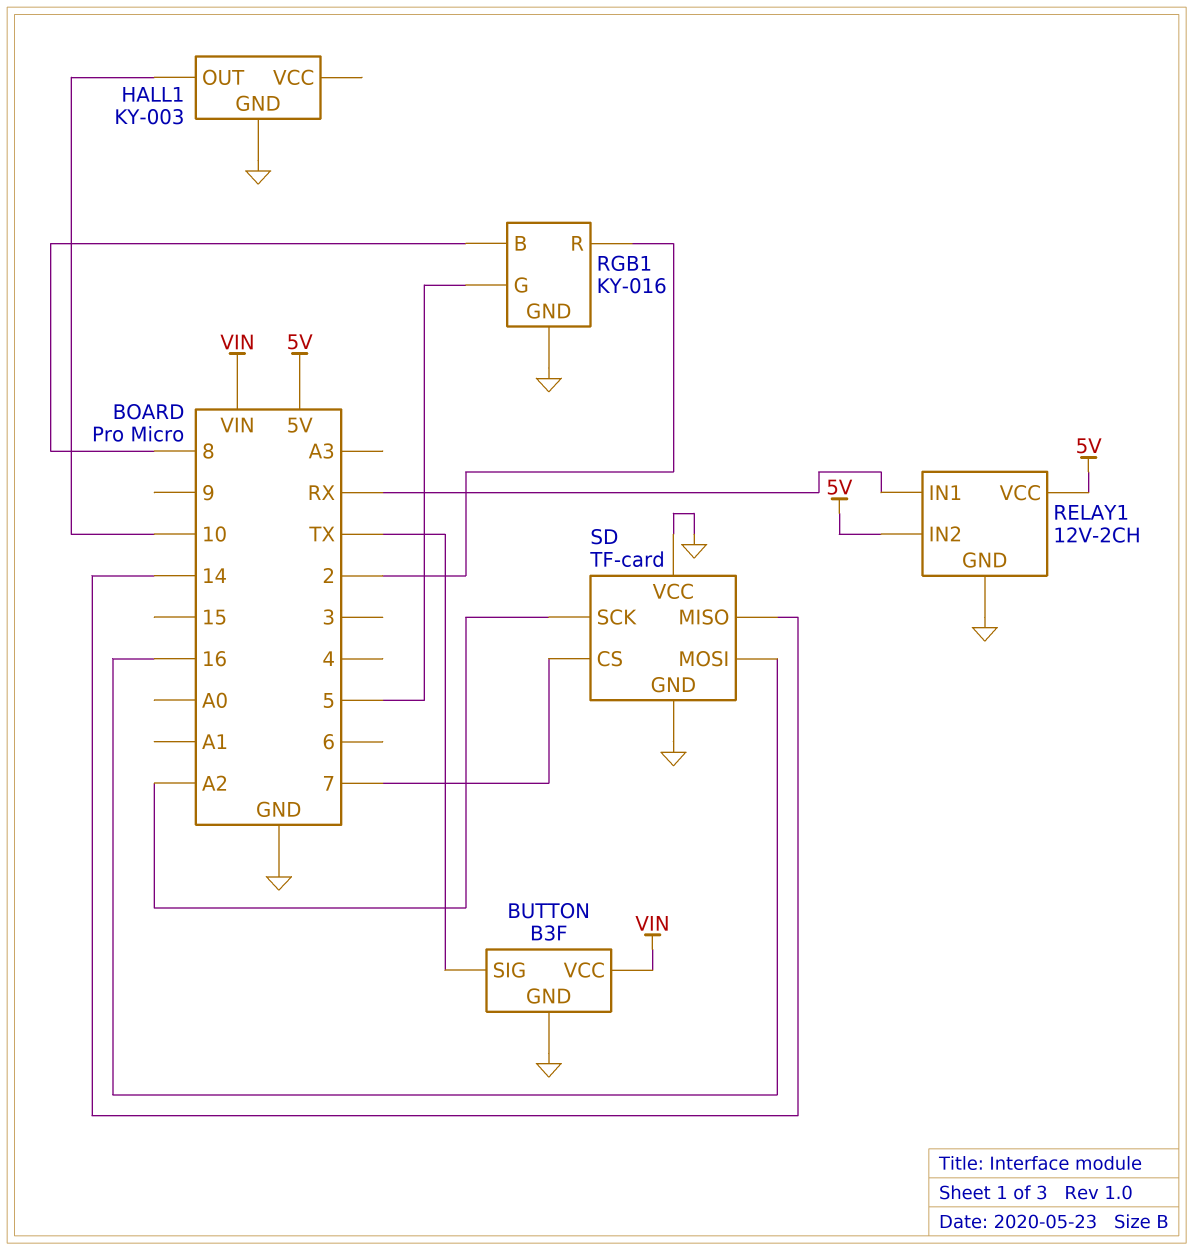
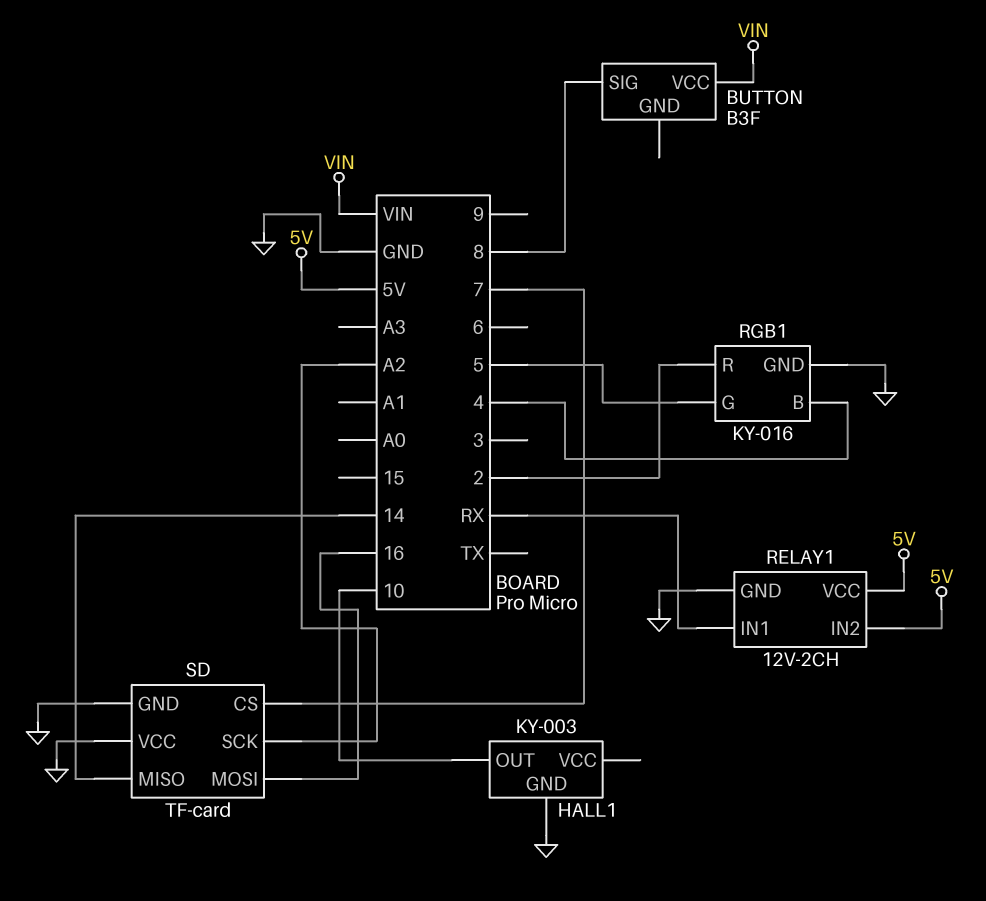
BUTTON pin GND: GND -> none
BUTTON pin SIG: TX -> 8
RGB1 pin B: 8 -> 4

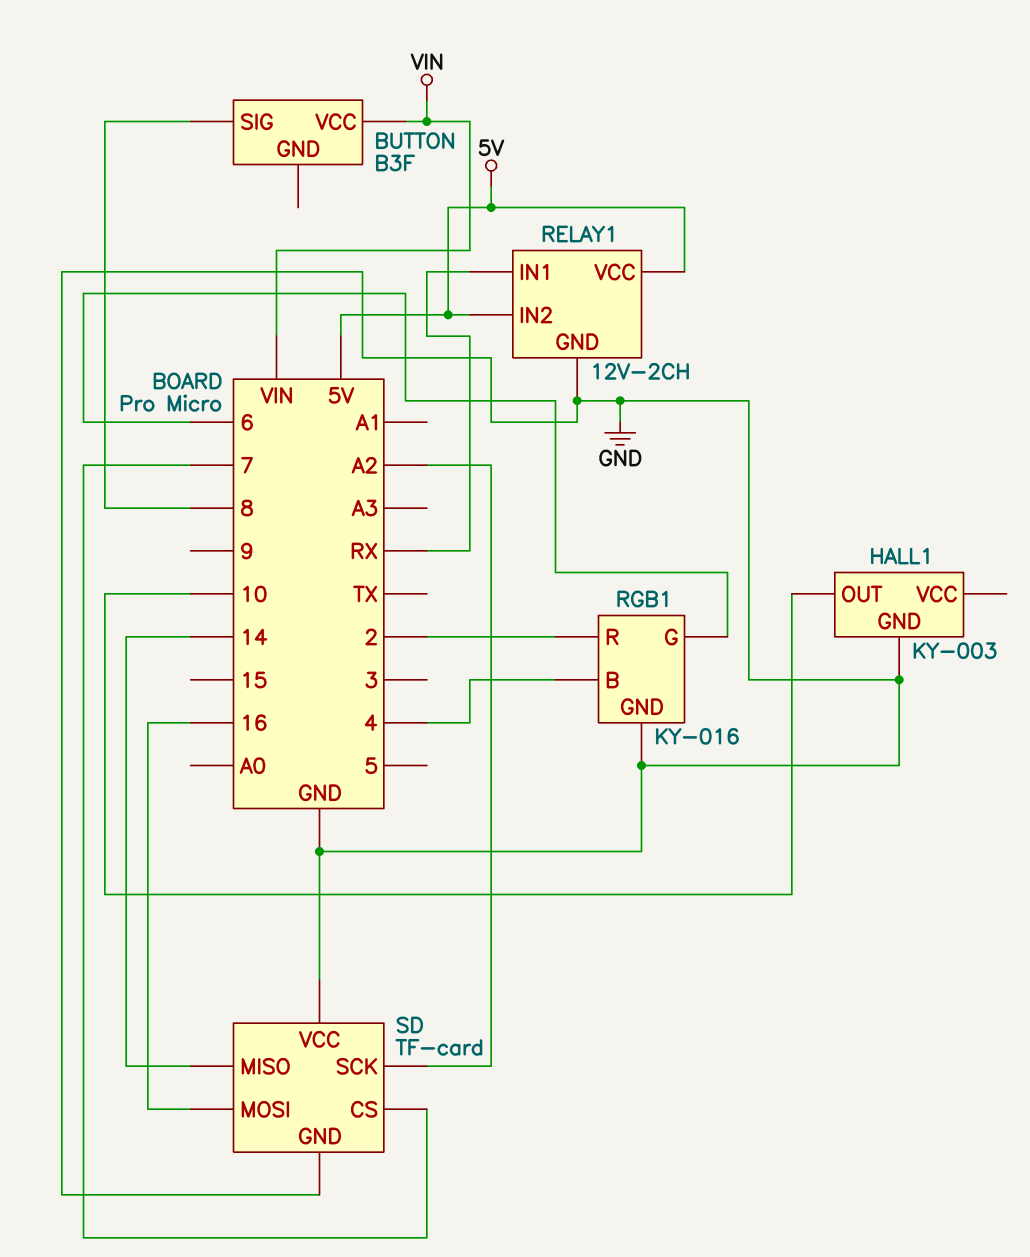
RGB1 pin G: 5 -> 6

